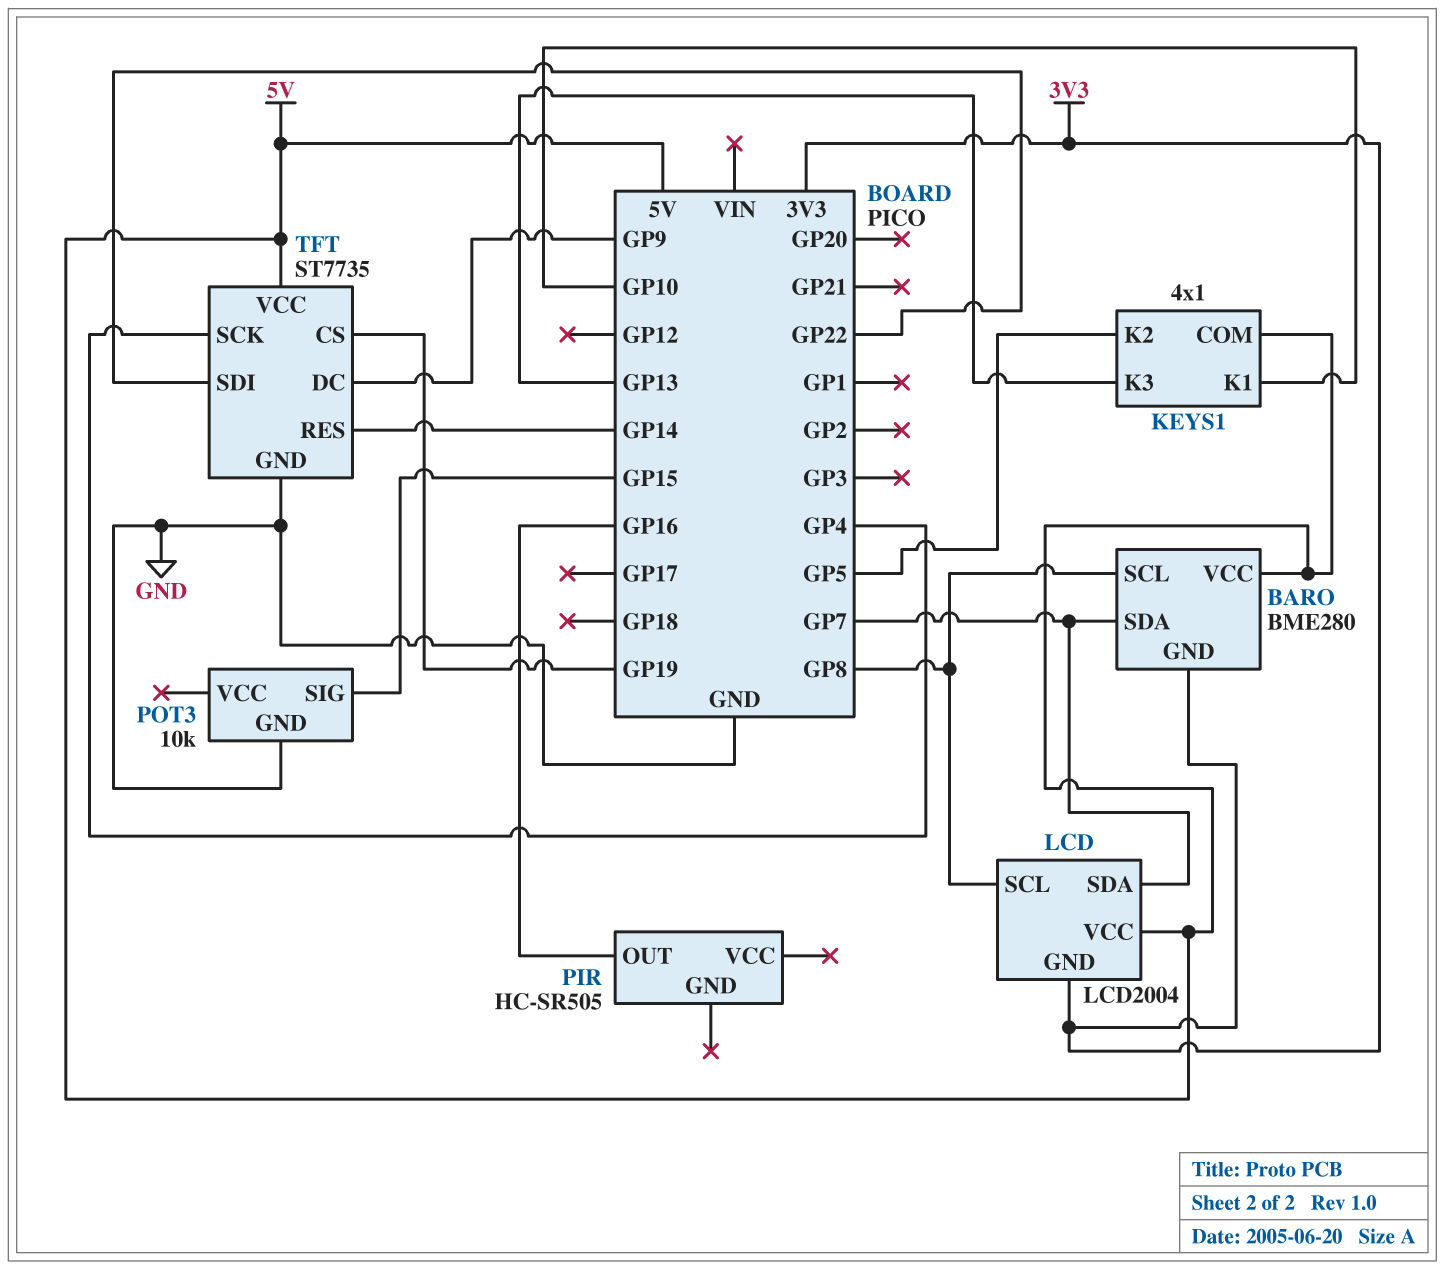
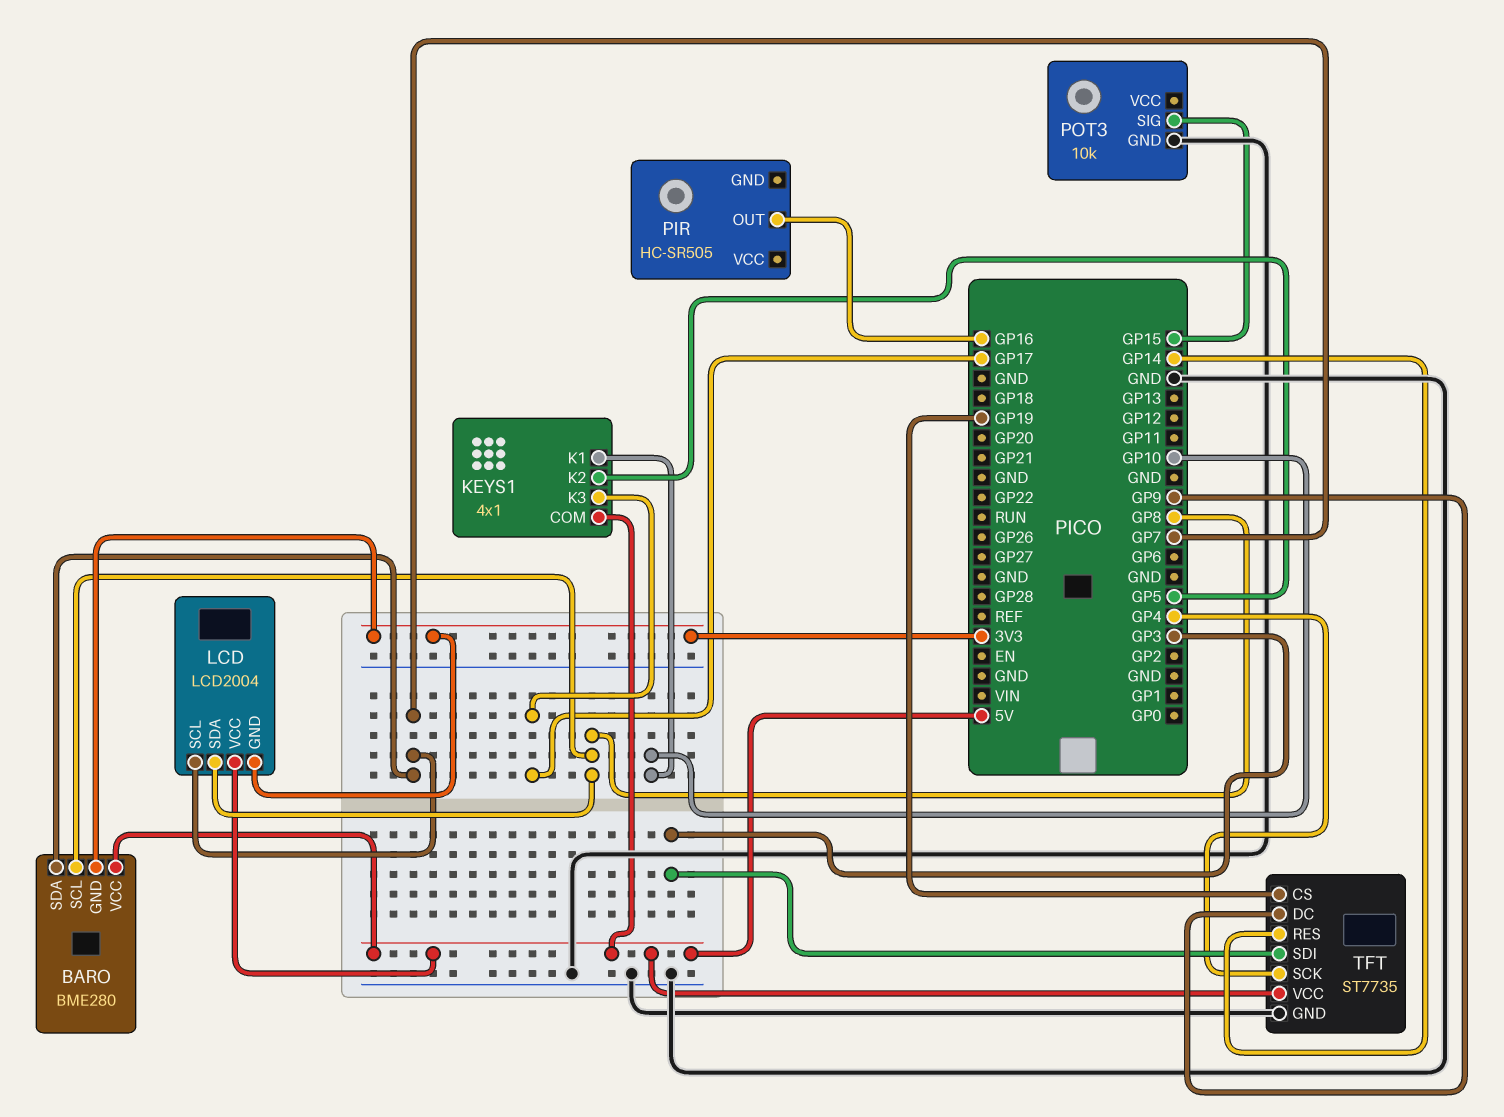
KEYS1 pin K3: GP13 -> GP17
LCD pin SCL: GP8 -> GP7
LCD pin SDA: GP7 -> GP8
TFT pin SDI: GP22 -> GP3

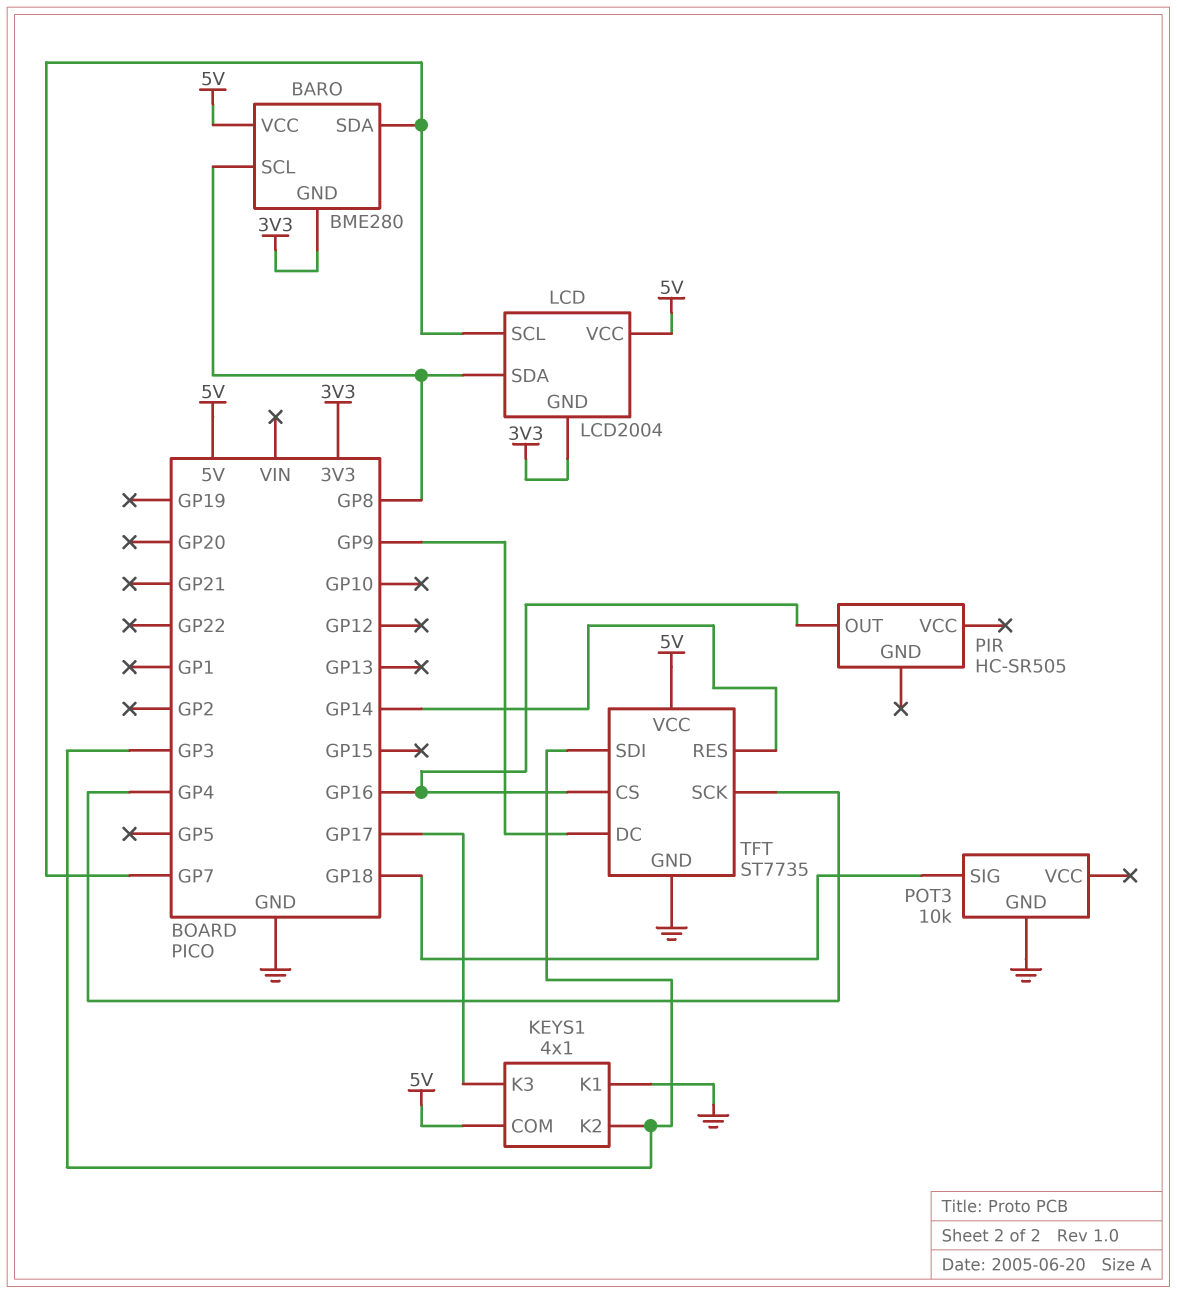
KEYS1 pin K1: GP10 -> GND
KEYS1 pin K2: GP5 -> GP3
POT3 pin SIG: GP15 -> GP18
TFT pin CS: GP19 -> GP16

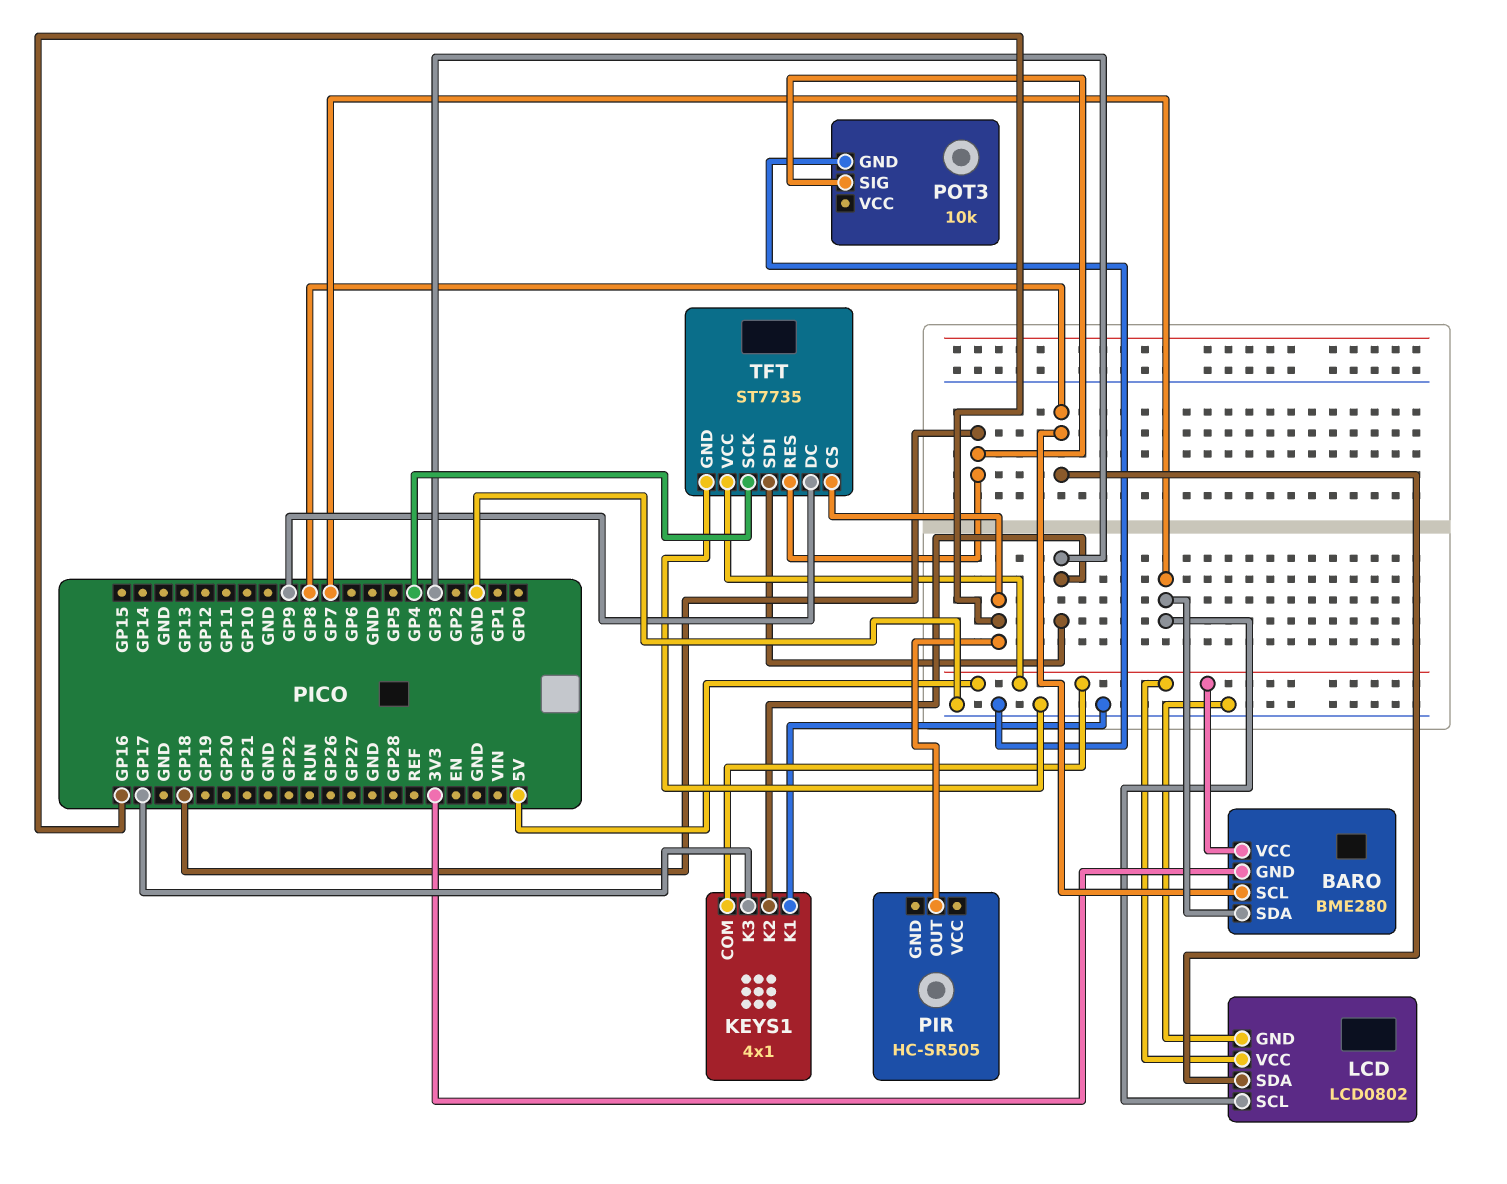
LCD: LCD2004 -> LCD0802
LCD pin GND: 3V3 -> GND
TFT pin RES: GP14 -> GP18

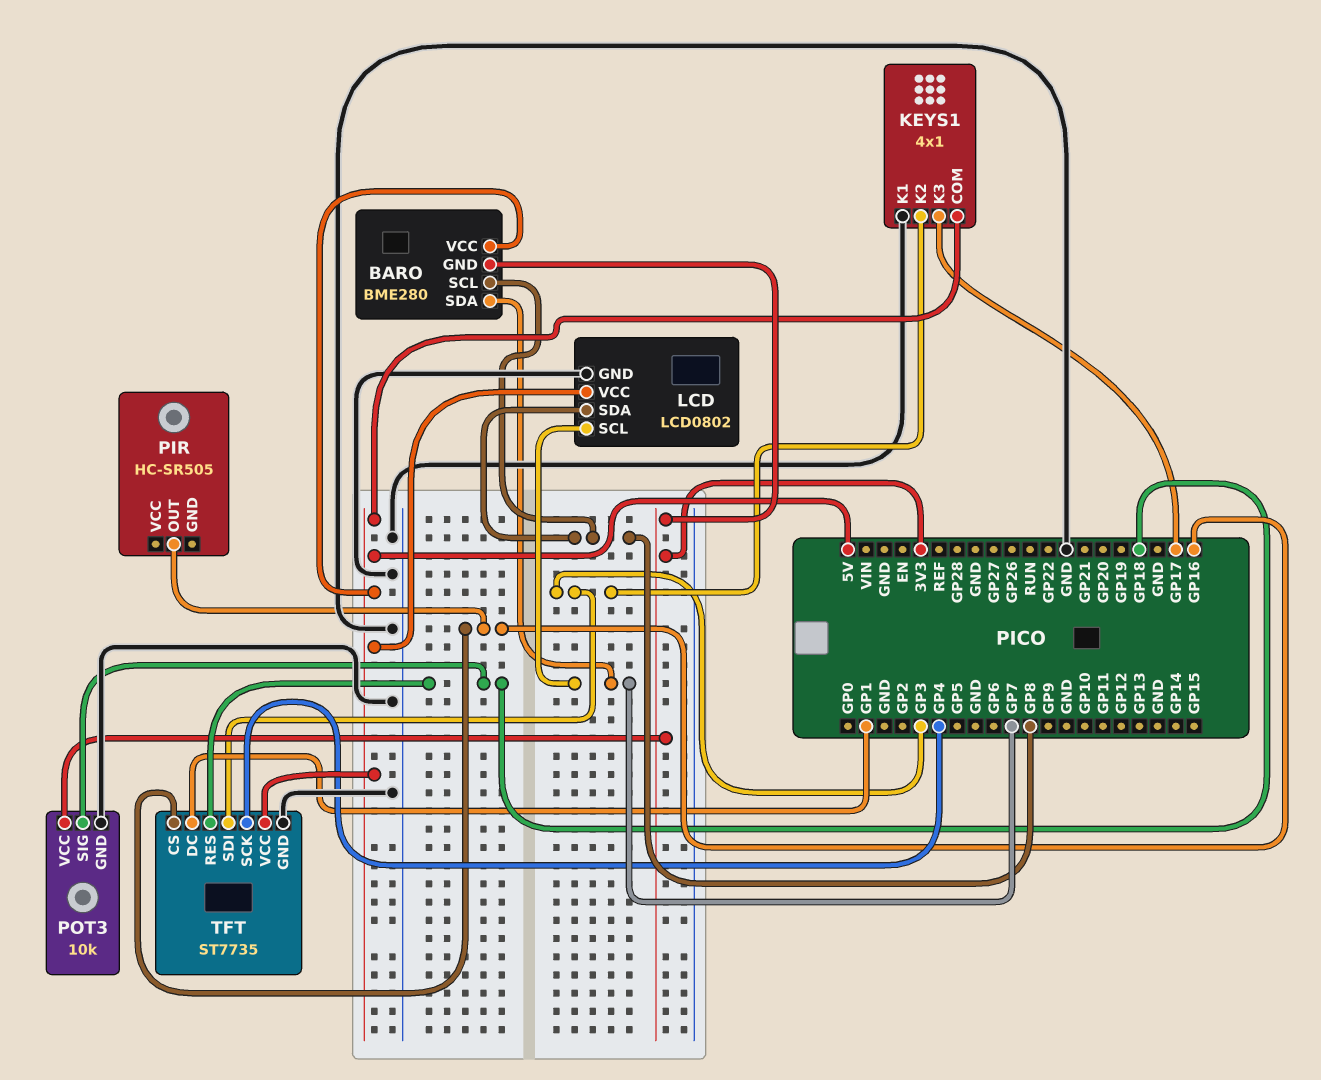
POT3 pin VCC: none -> 3V3
TFT pin DC: GP9 -> GP1

